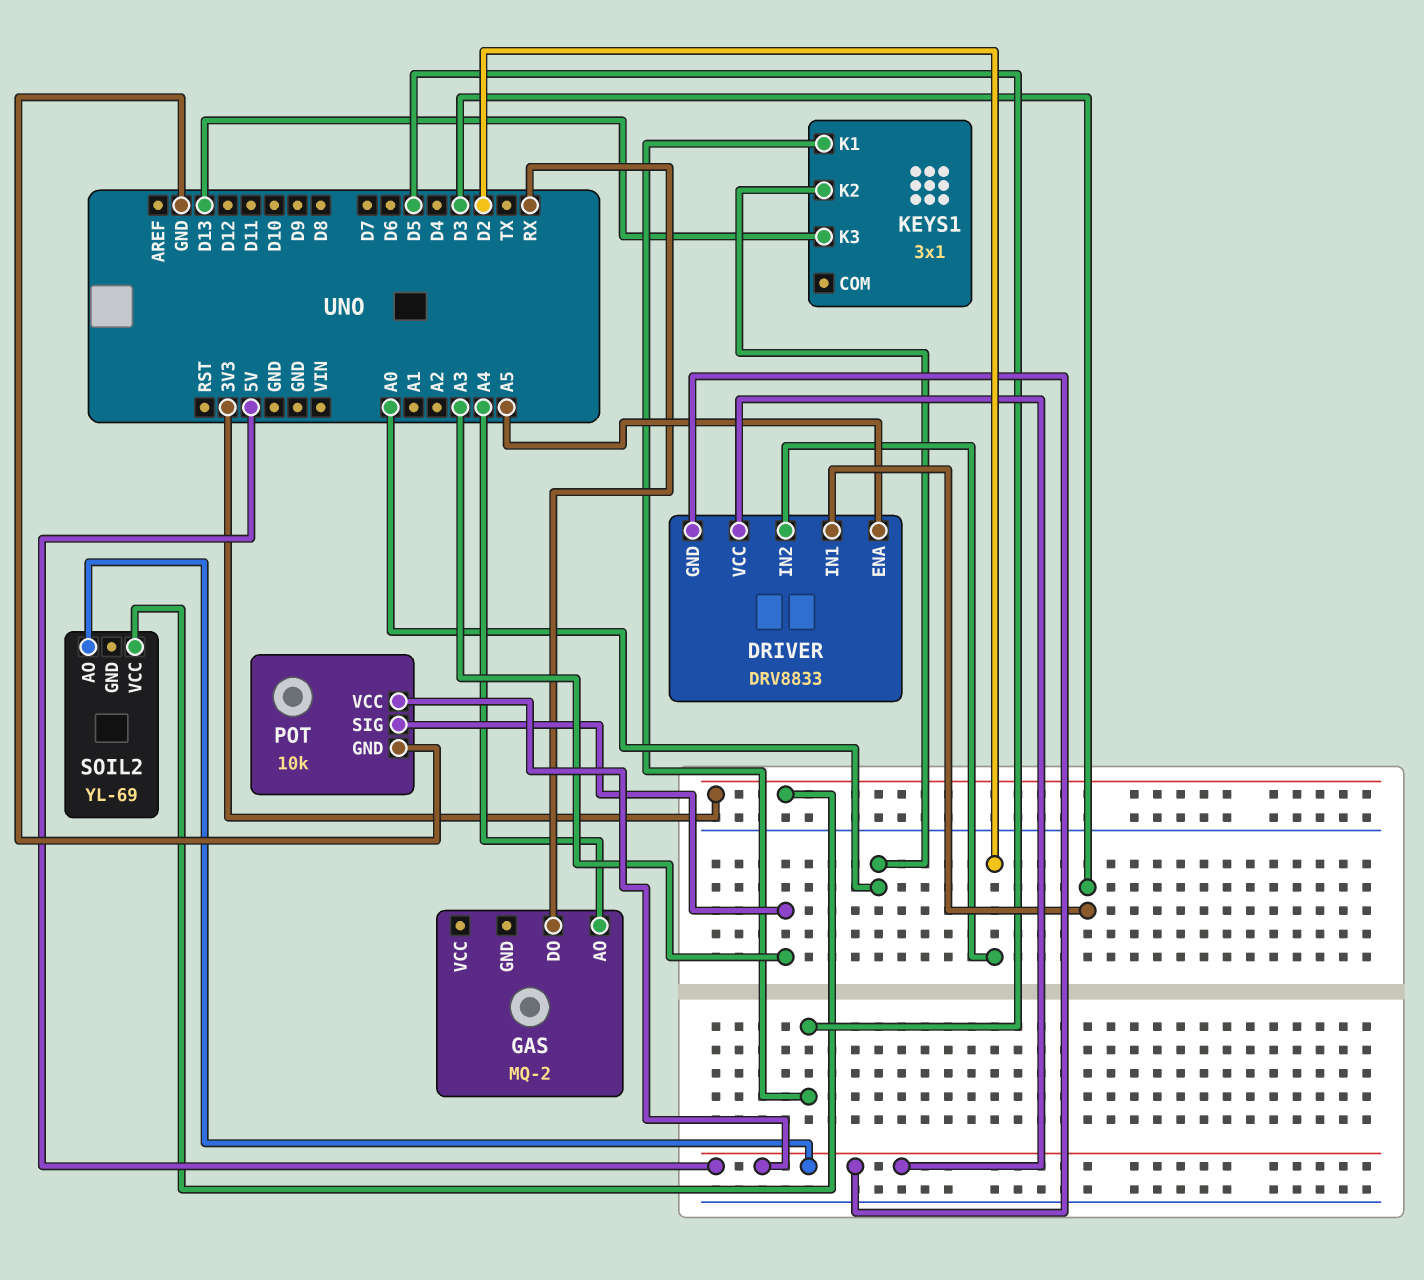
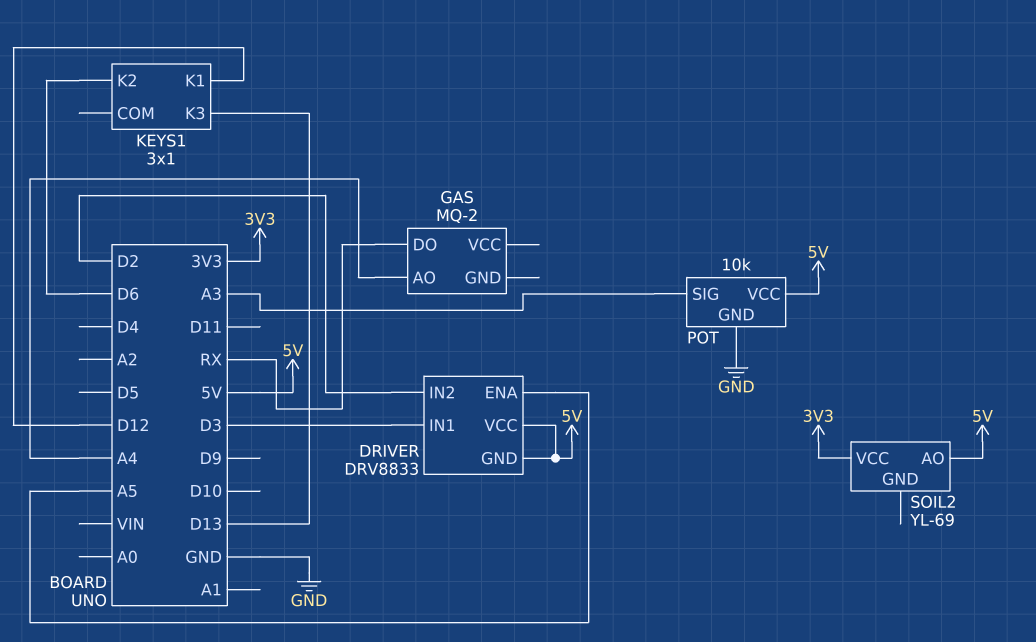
KEYS1 pin K1: D5 -> D12
KEYS1 pin K2: A0 -> D6

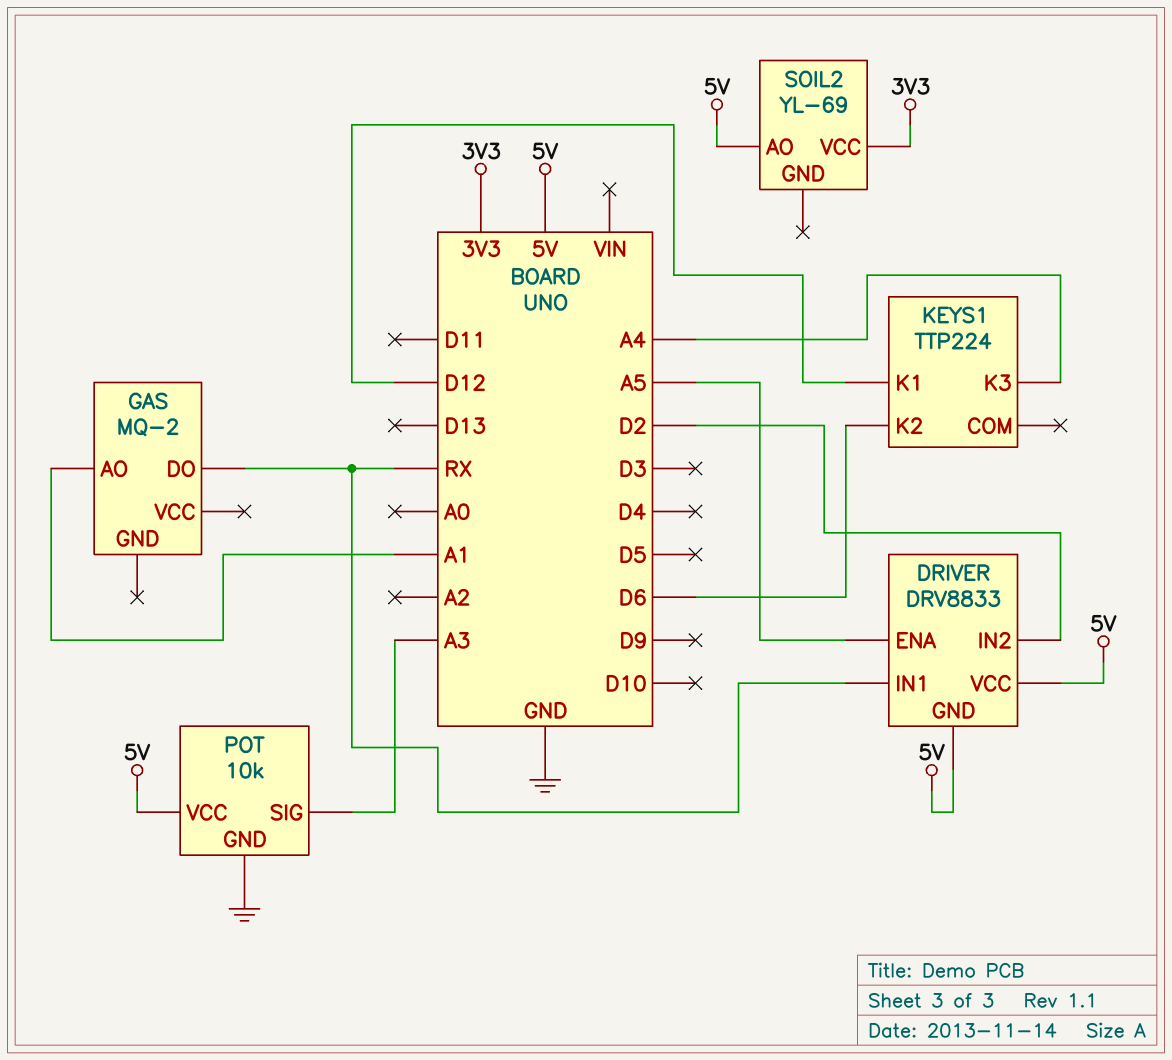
DRIVER pin IN1: D3 -> RX
GAS pin AO: A4 -> A1
KEYS1: 3x1 -> TTP224
KEYS1 pin K3: D13 -> A4

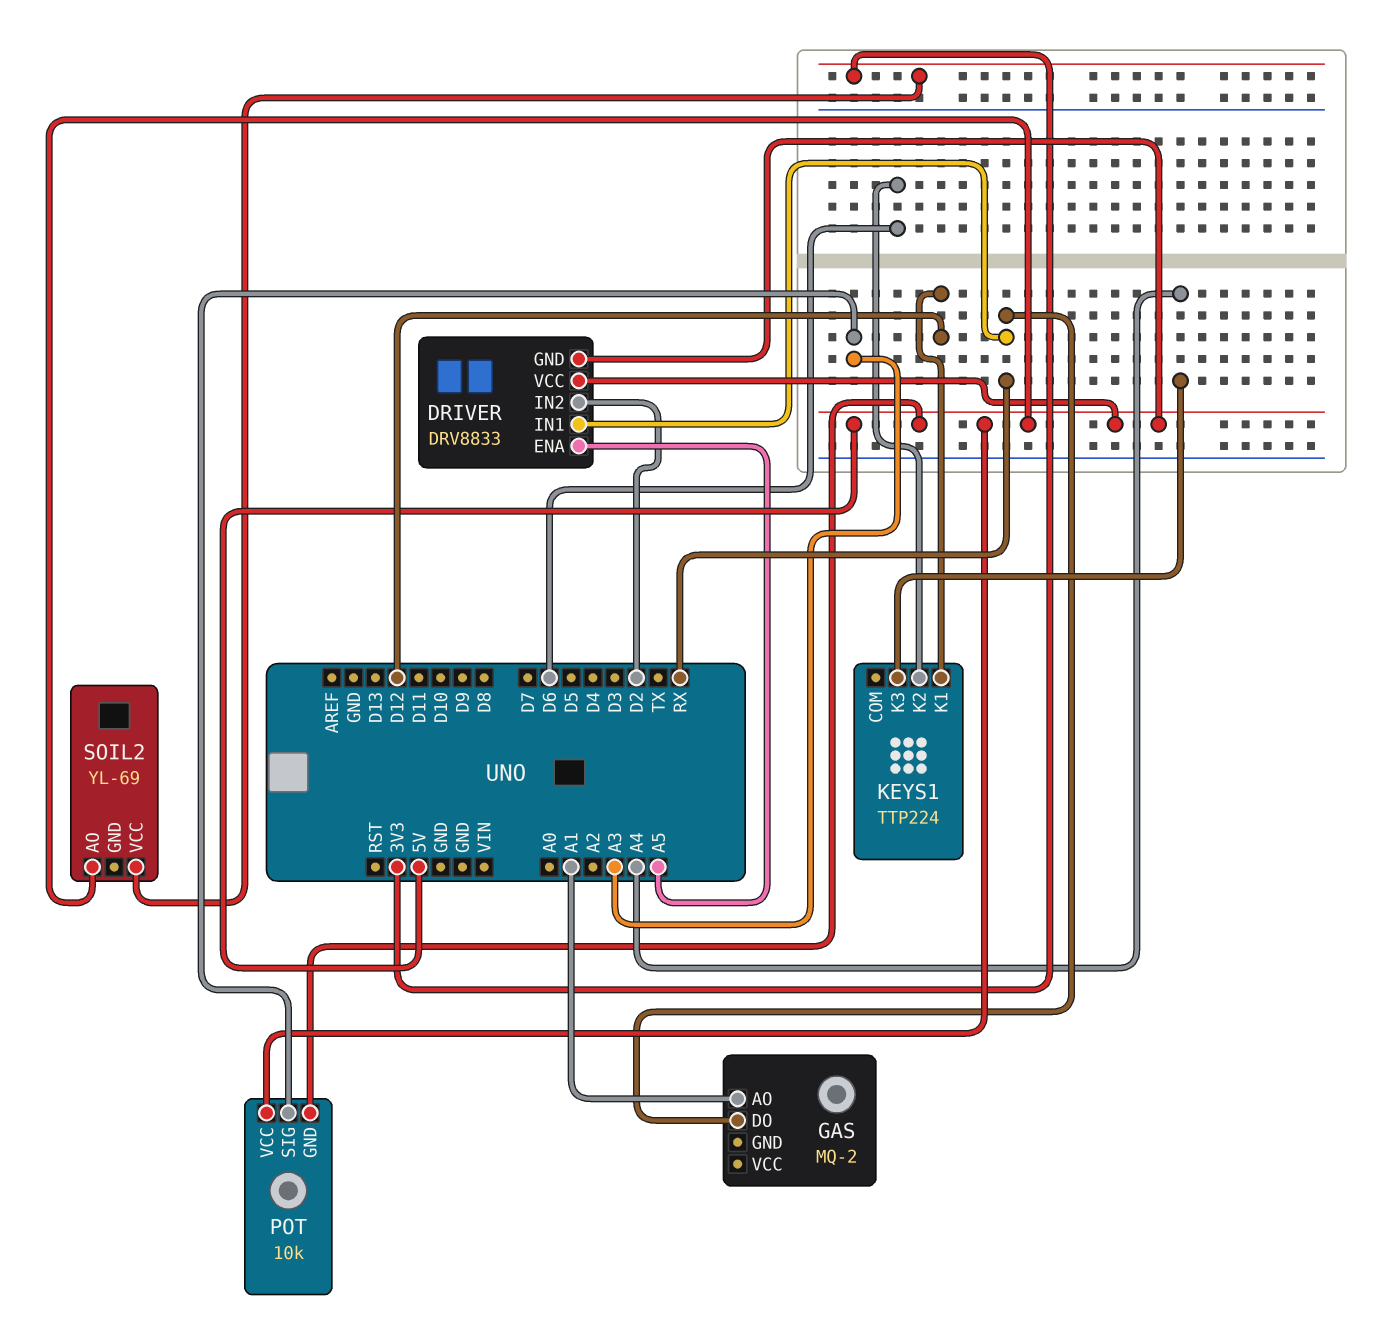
POT pin GND: GND -> 5V

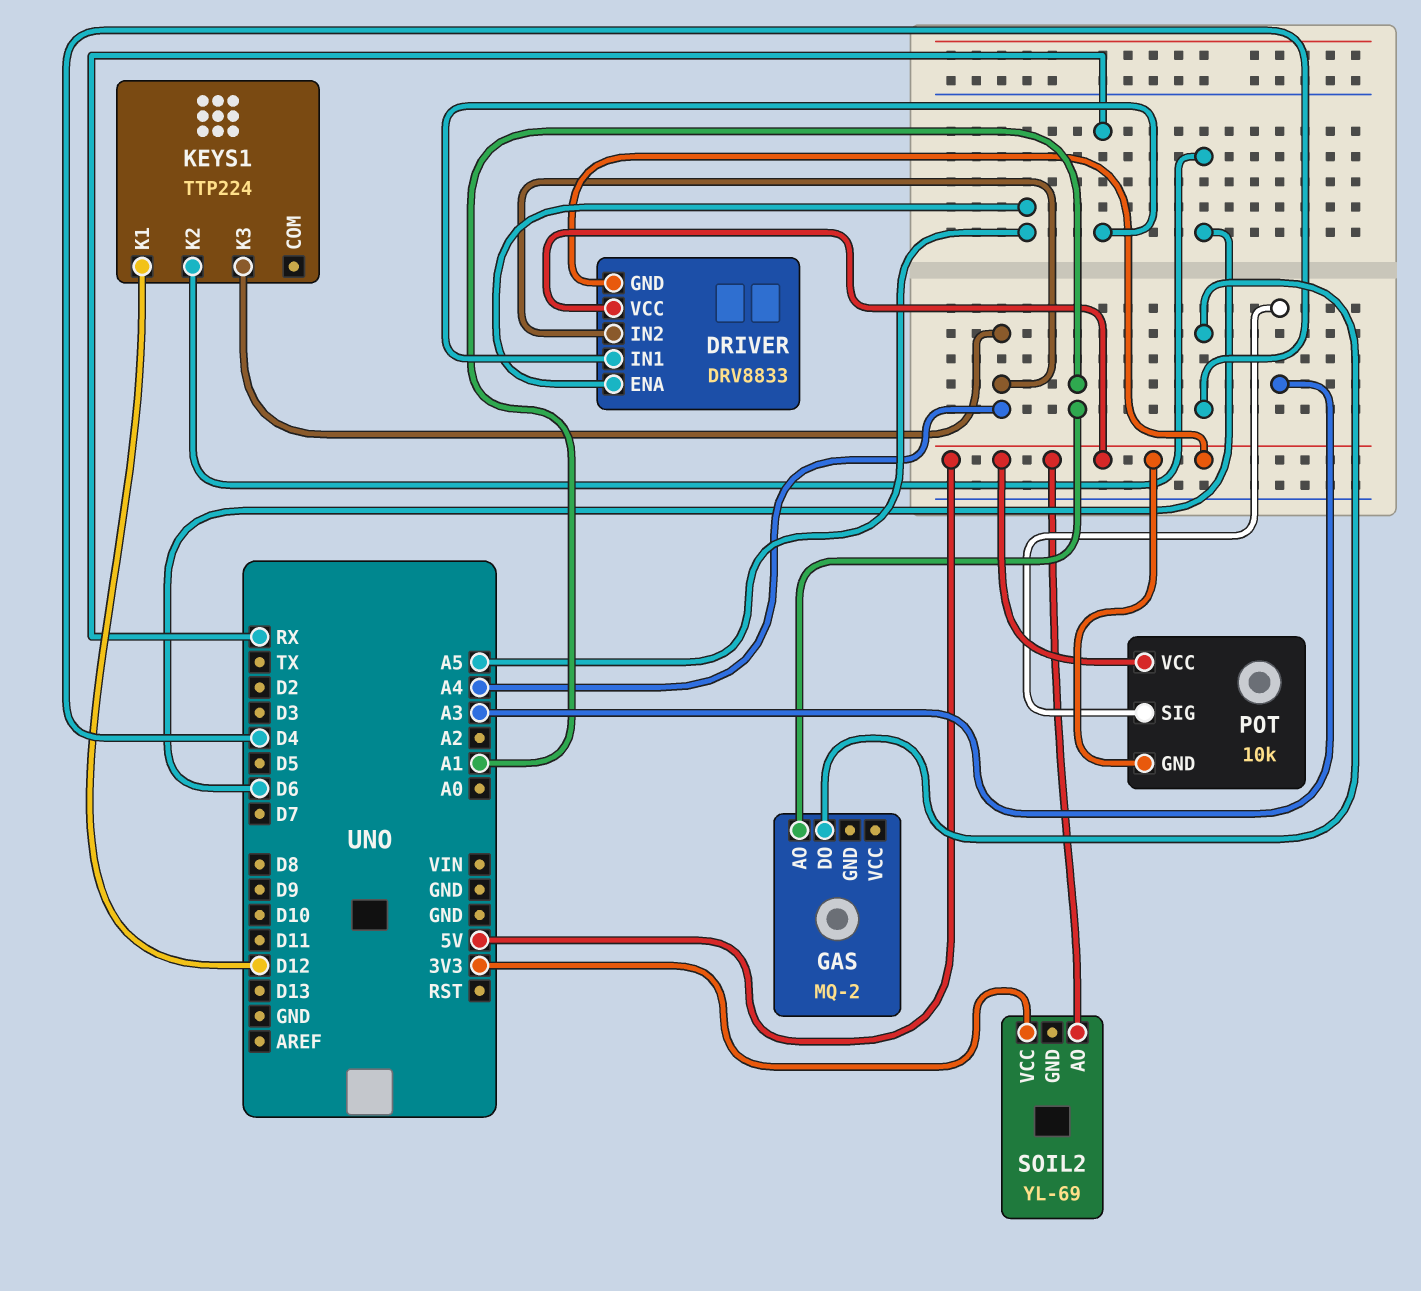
DRIVER pin IN2: D2 -> A4
GAS pin DO: RX -> D4

